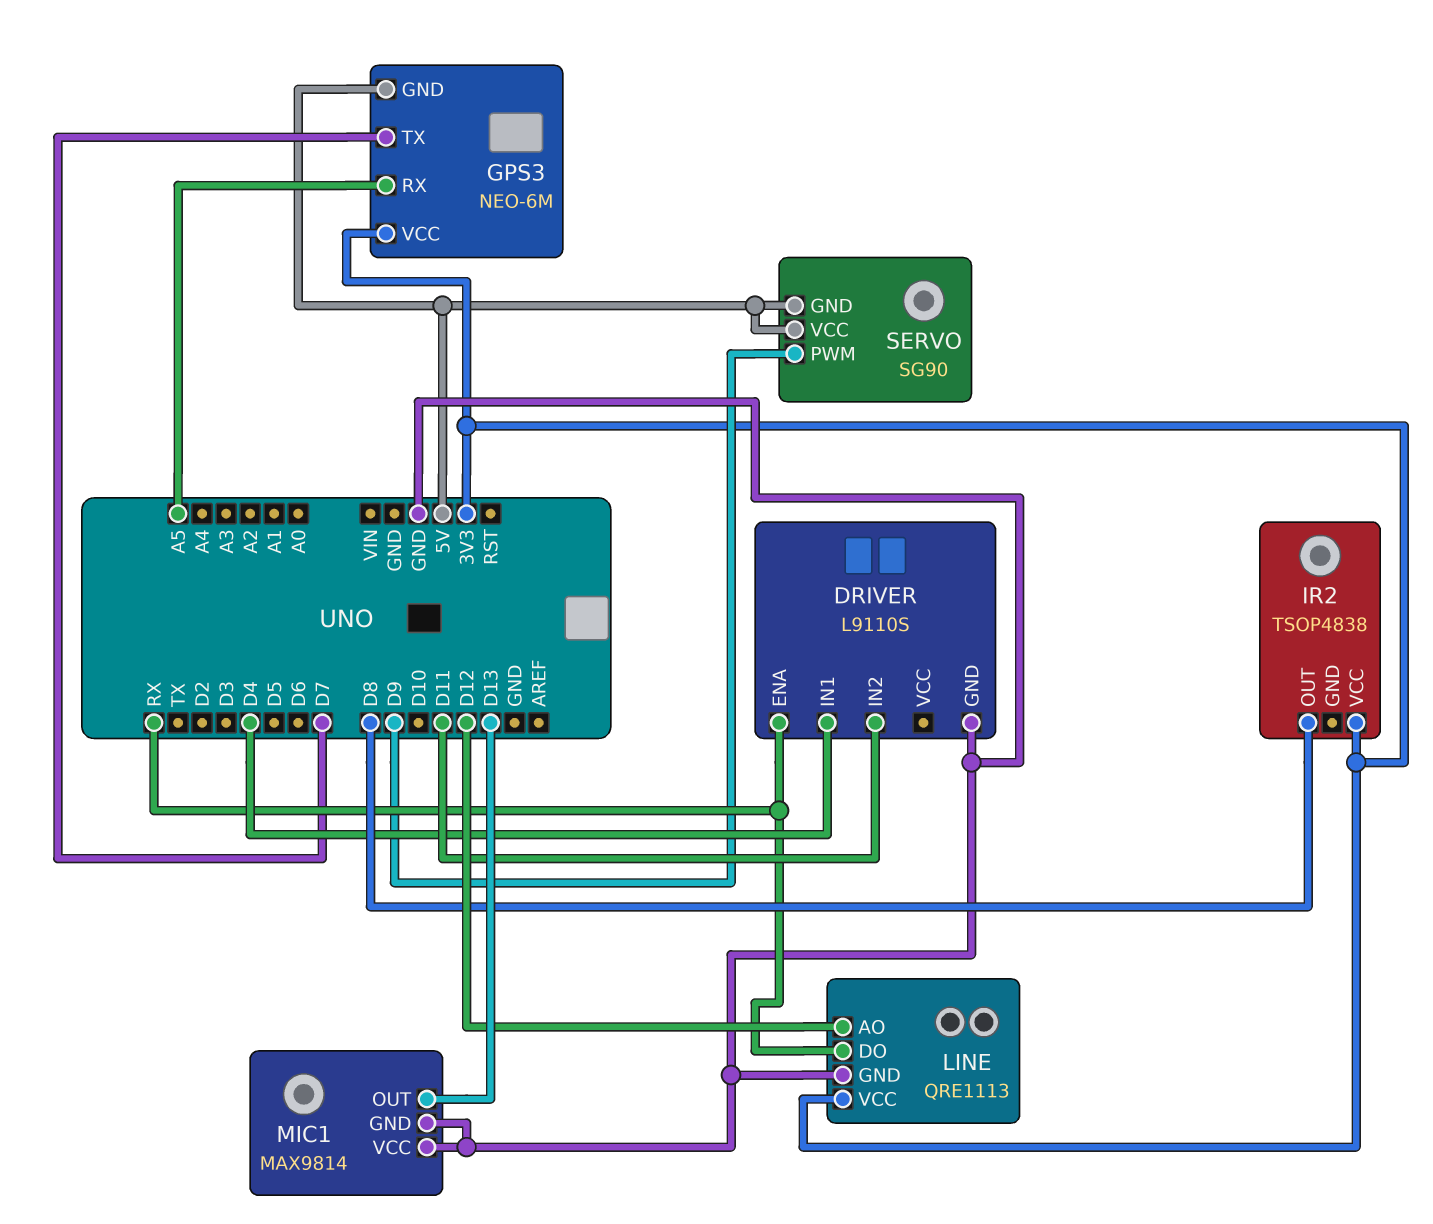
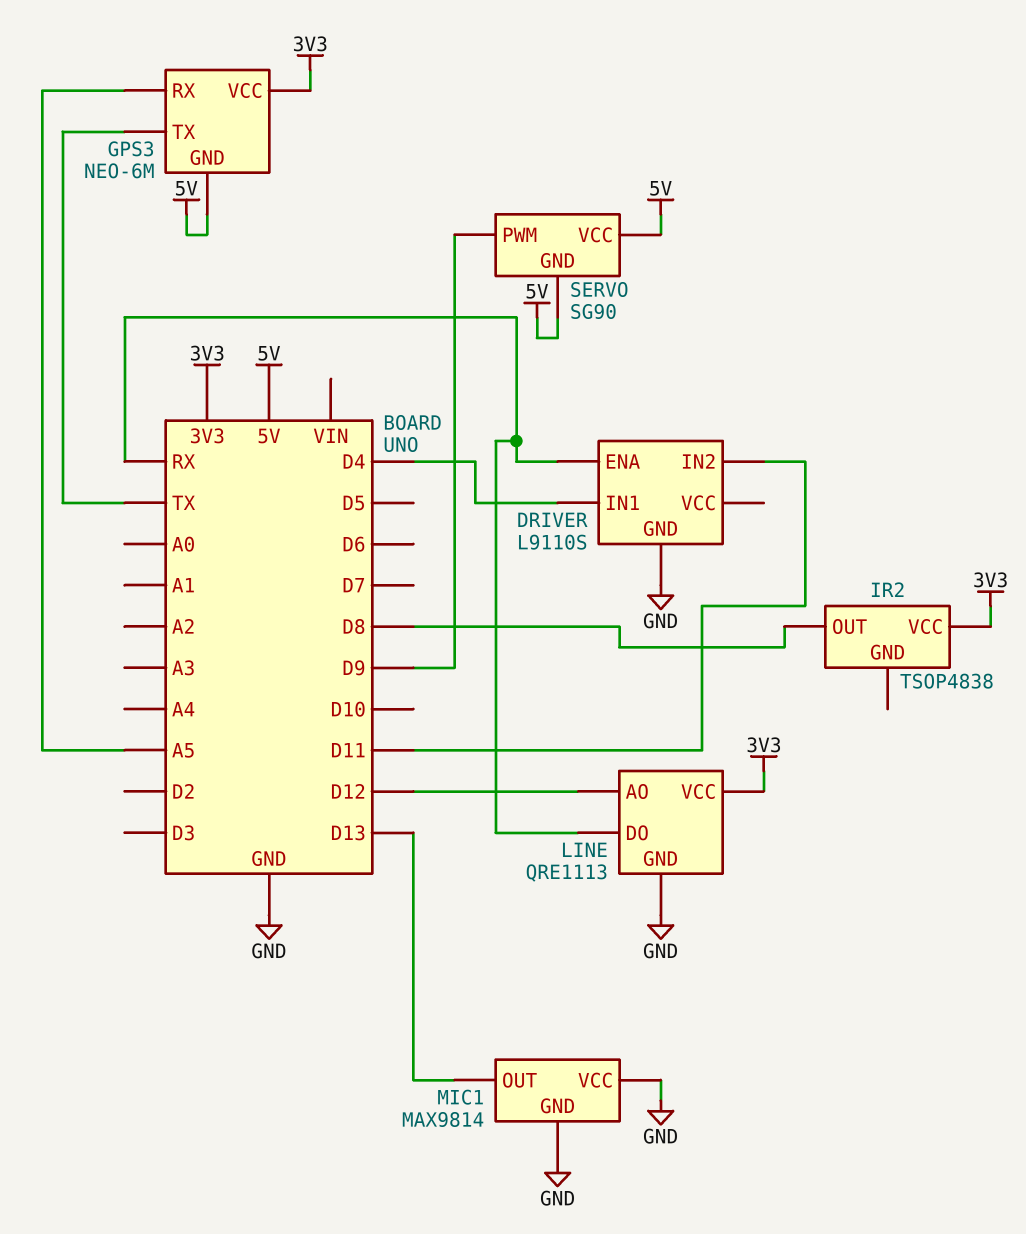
GPS3 pin TX: D7 -> TX

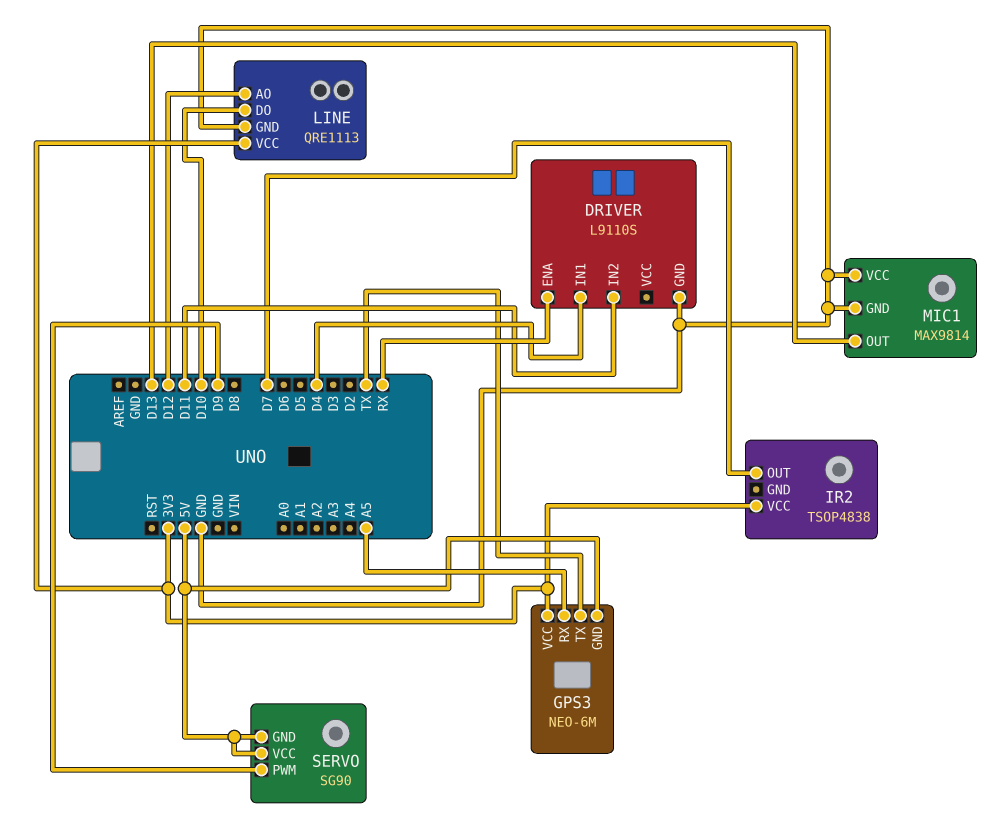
IR2 pin OUT: D8 -> D7
LINE pin DO: RX -> D10

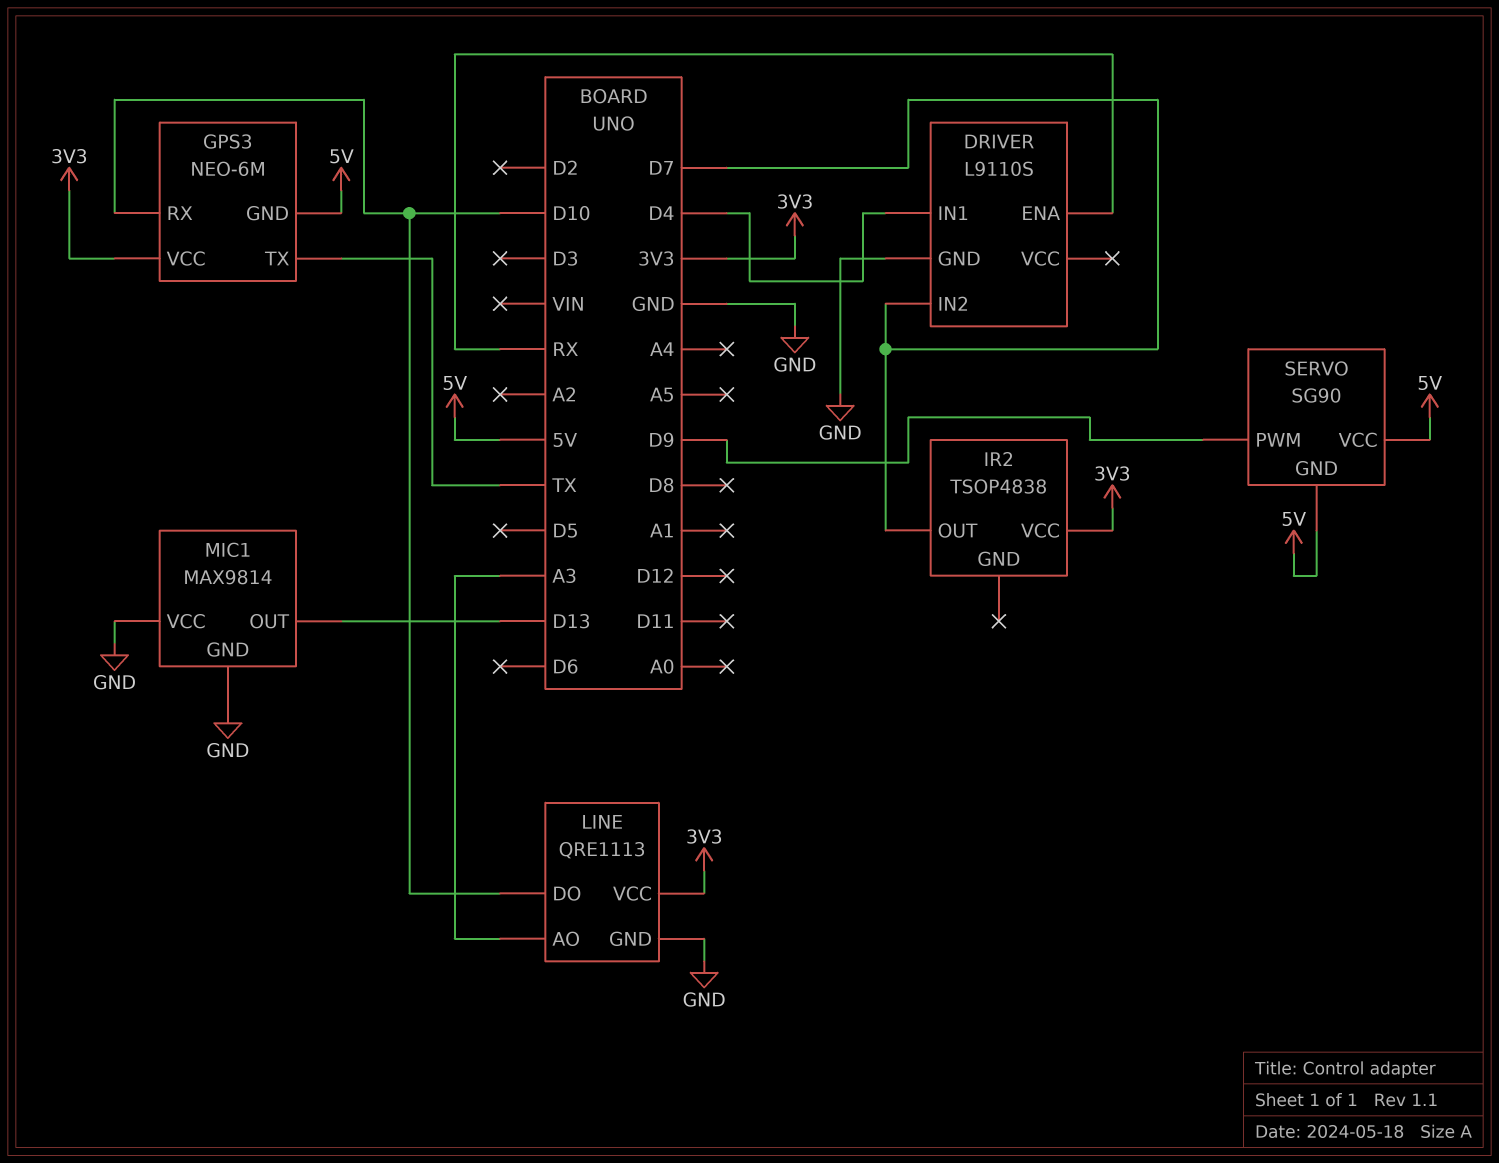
DRIVER pin IN2: D11 -> D7
GPS3 pin RX: A5 -> D10
LINE pin AO: D12 -> A3

